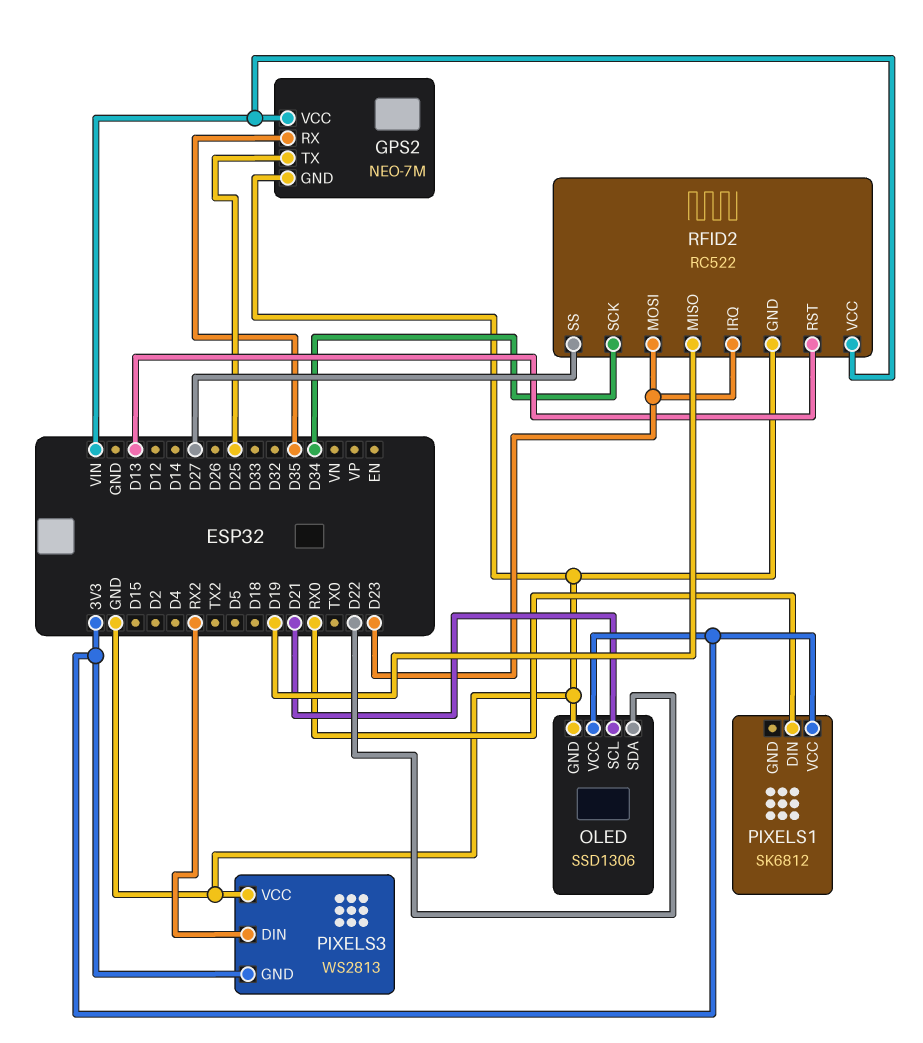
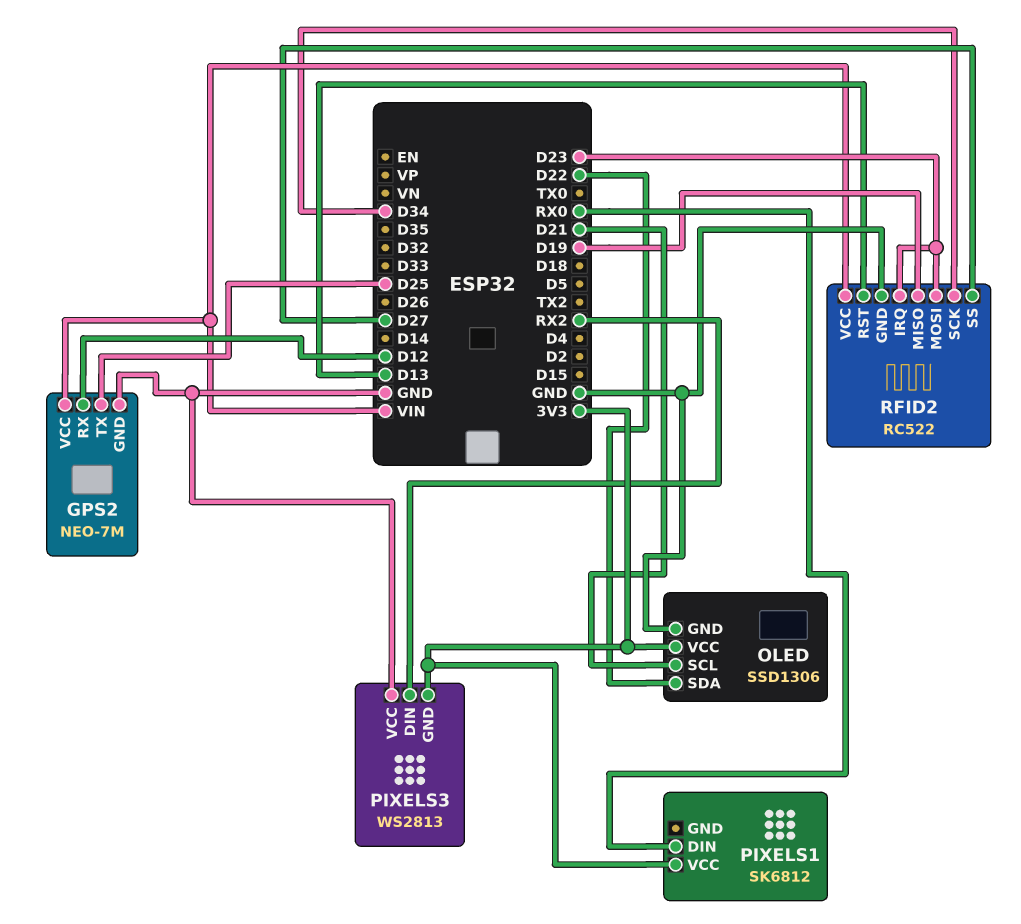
GPS2 pin RX: D35 -> D12

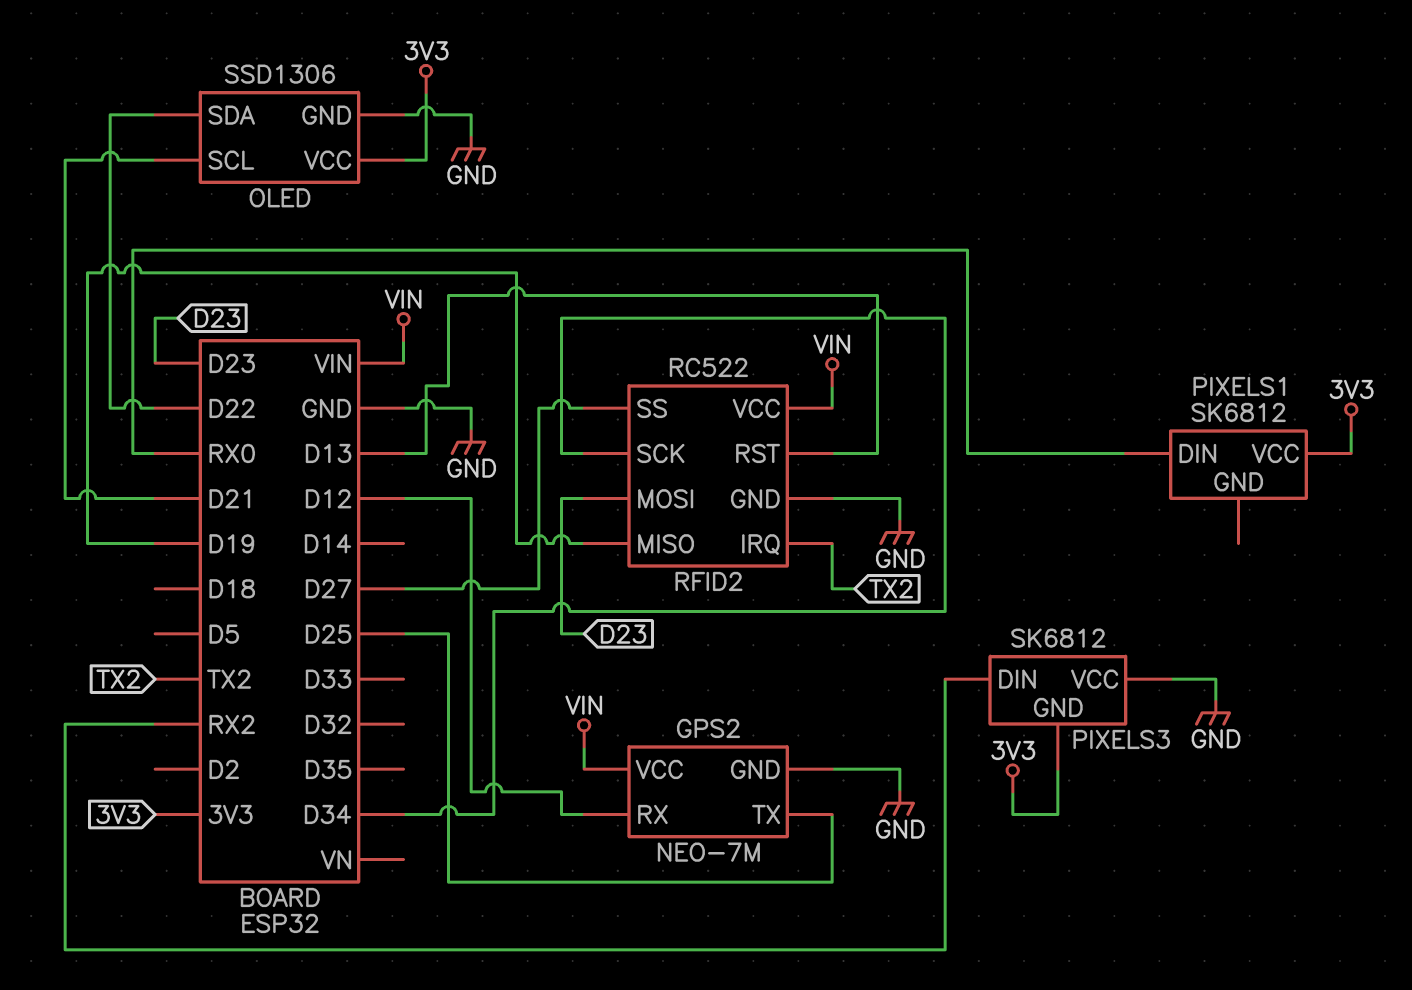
PIXELS3: WS2813 -> SK6812
RFID2 pin IRQ: D23 -> TX2

